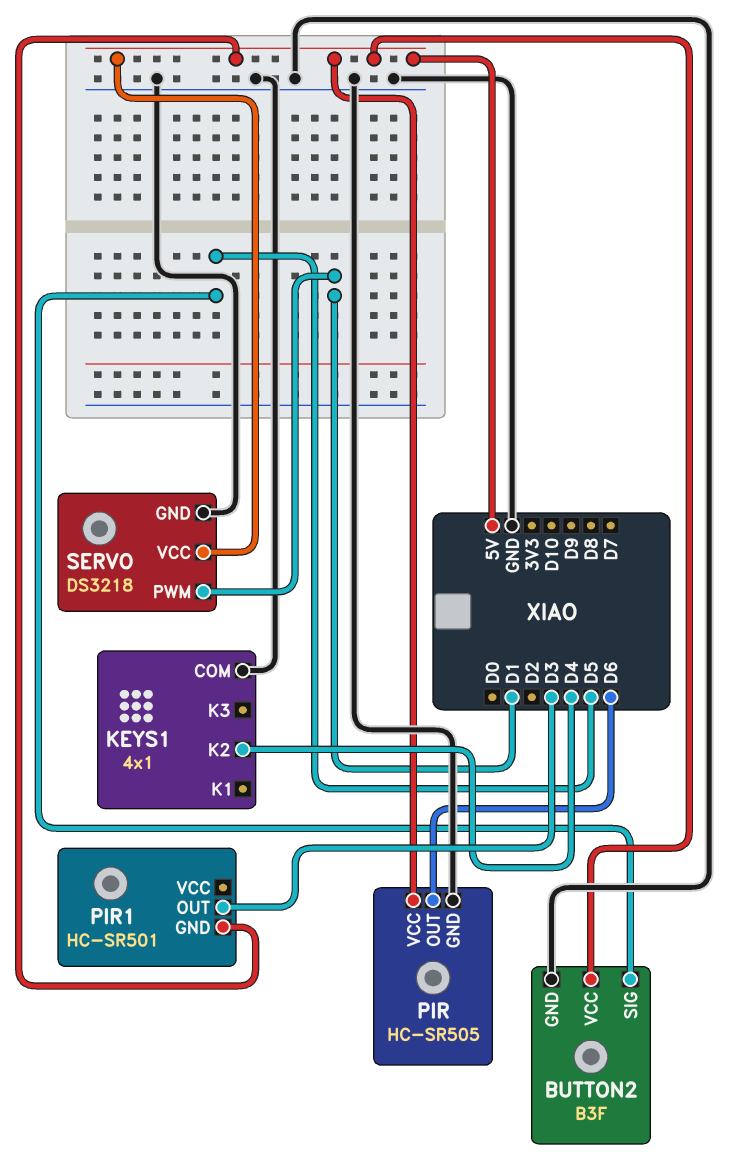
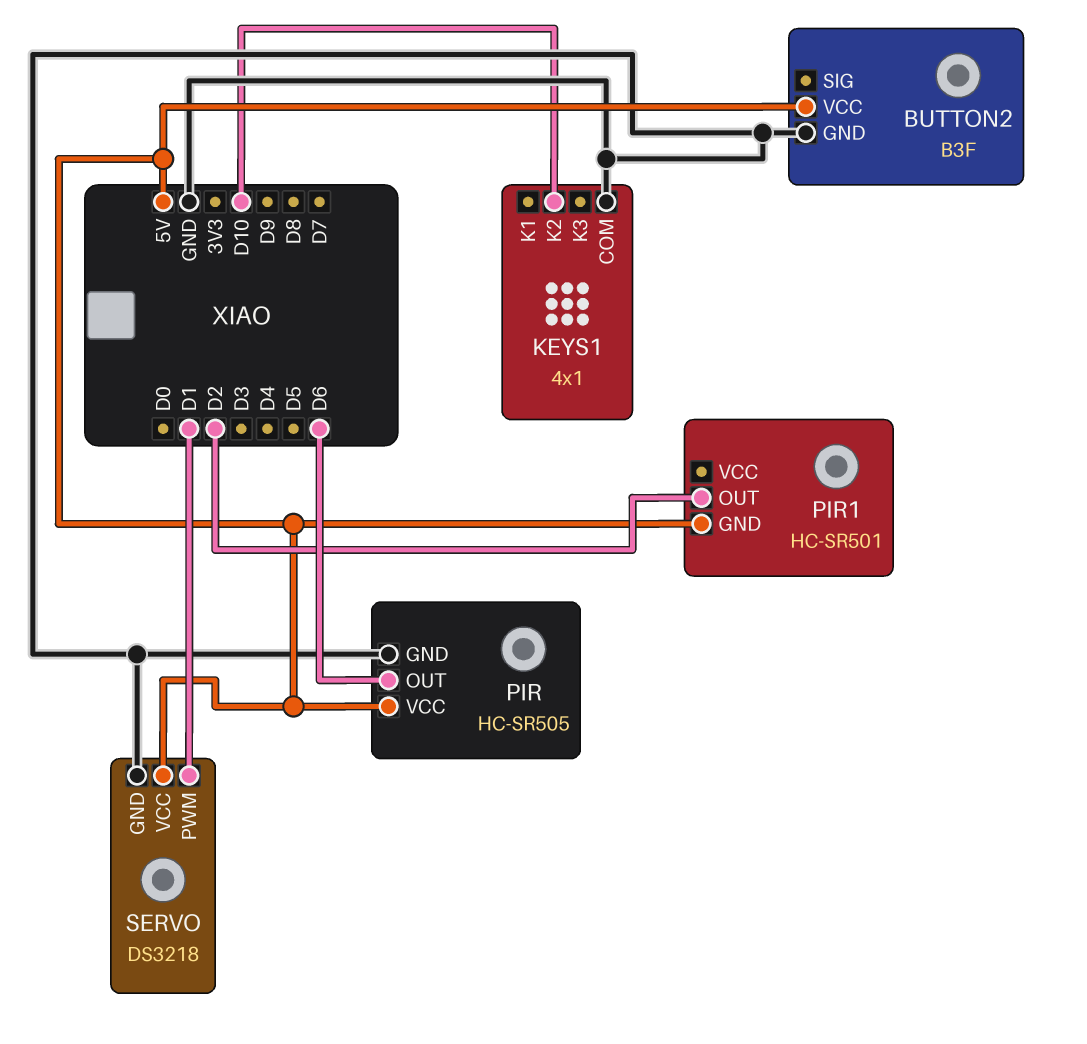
BUTTON2 pin SIG: D5 -> none
KEYS1 pin K2: D4 -> D10
PIR1 pin OUT: D3 -> D2

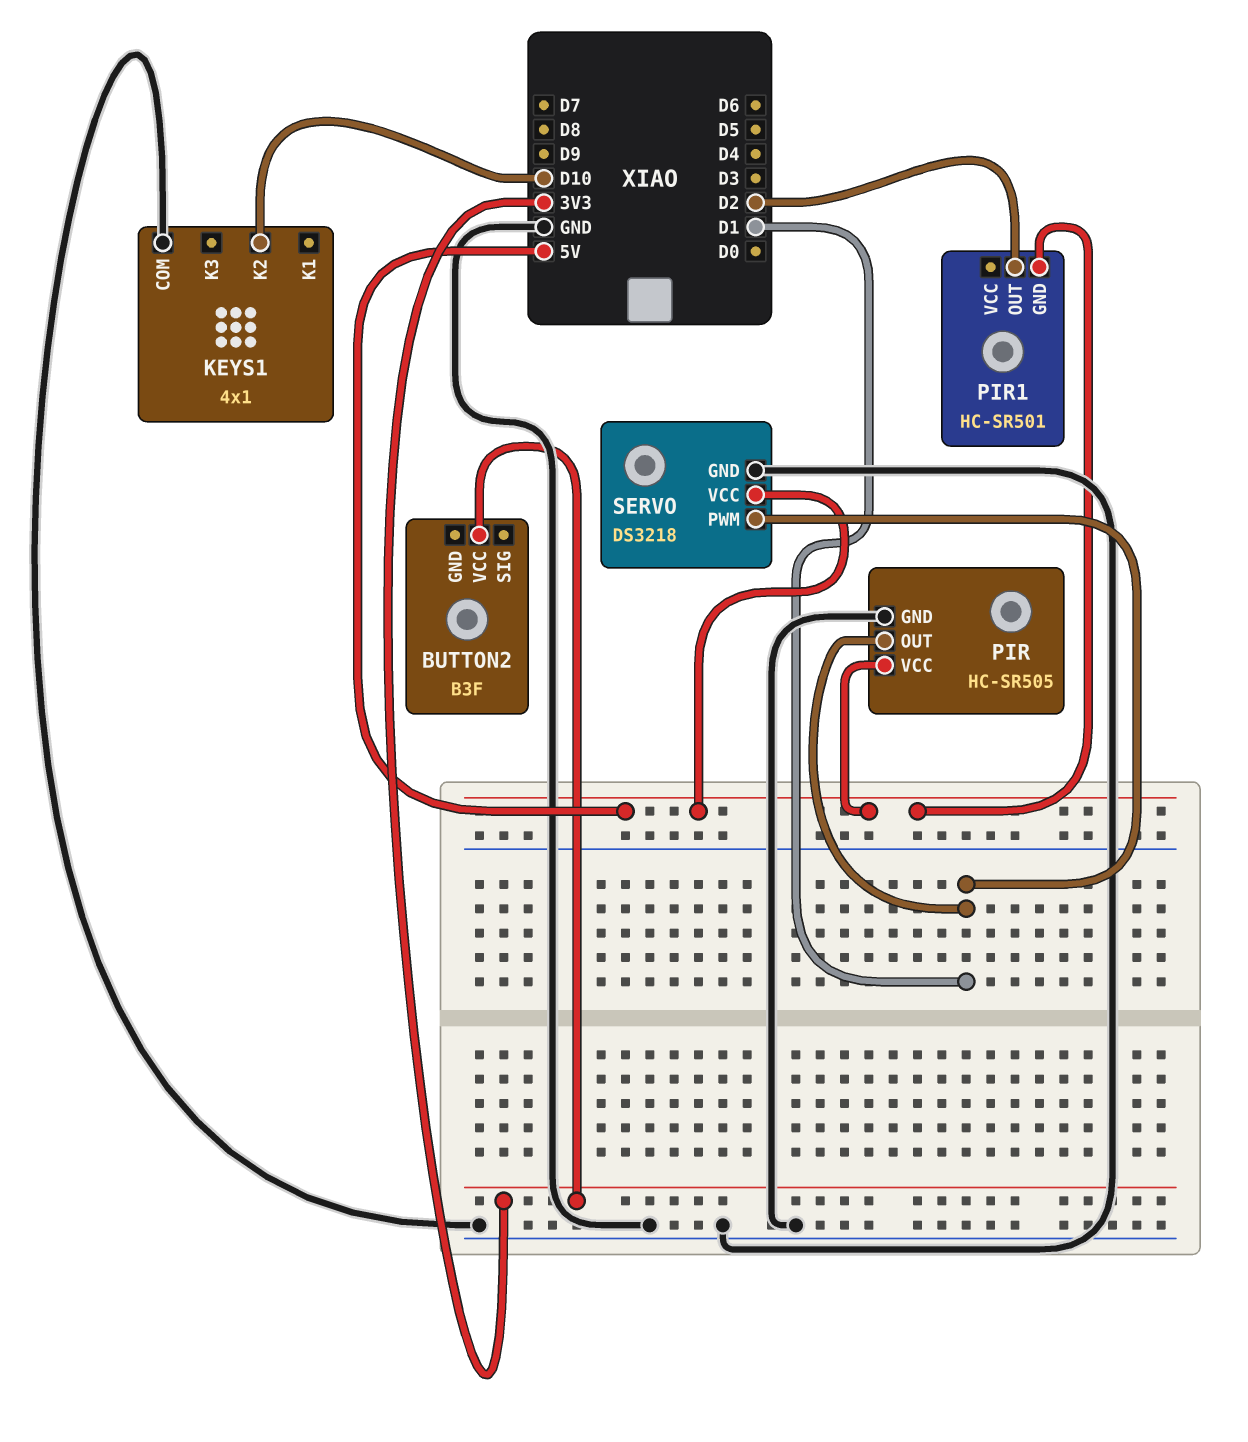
BUTTON2 pin GND: GND -> none
BUTTON2 pin VCC: 5V -> 3V3
PIR pin OUT: D6 -> D1

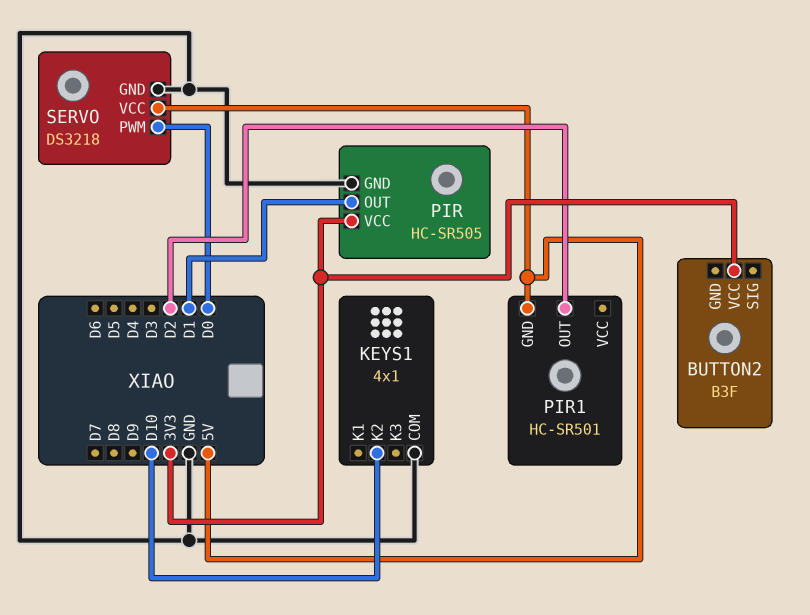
PIR pin VCC: 5V -> 3V3
SERVO pin PWM: D1 -> D0

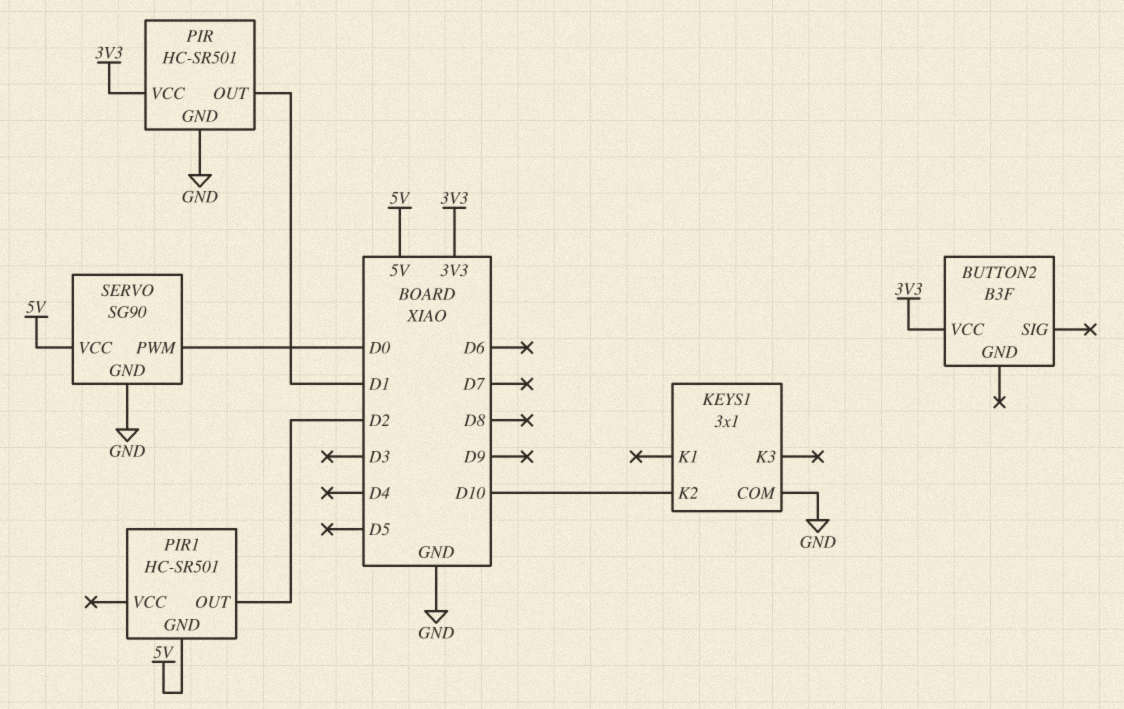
KEYS1: 4x1 -> 3x1
PIR: HC-SR505 -> HC-SR501
SERVO: DS3218 -> SG90

